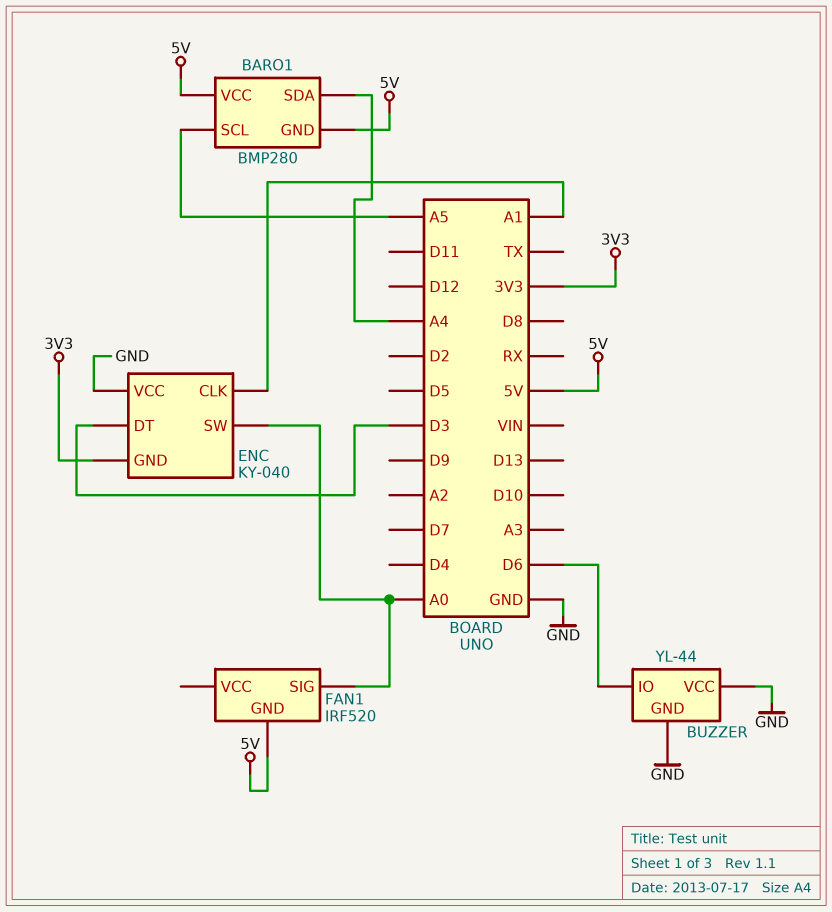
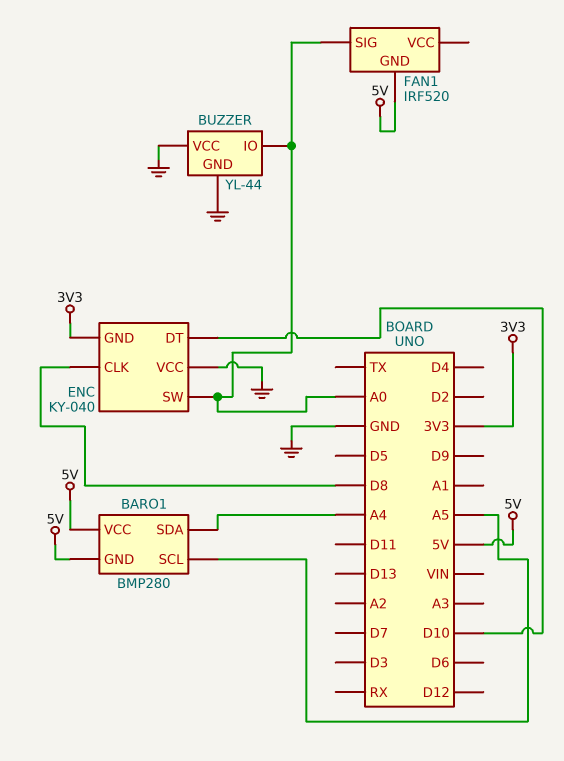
BUZZER pin IO: D6 -> A0
ENC pin CLK: A1 -> D8
ENC pin DT: D3 -> D10

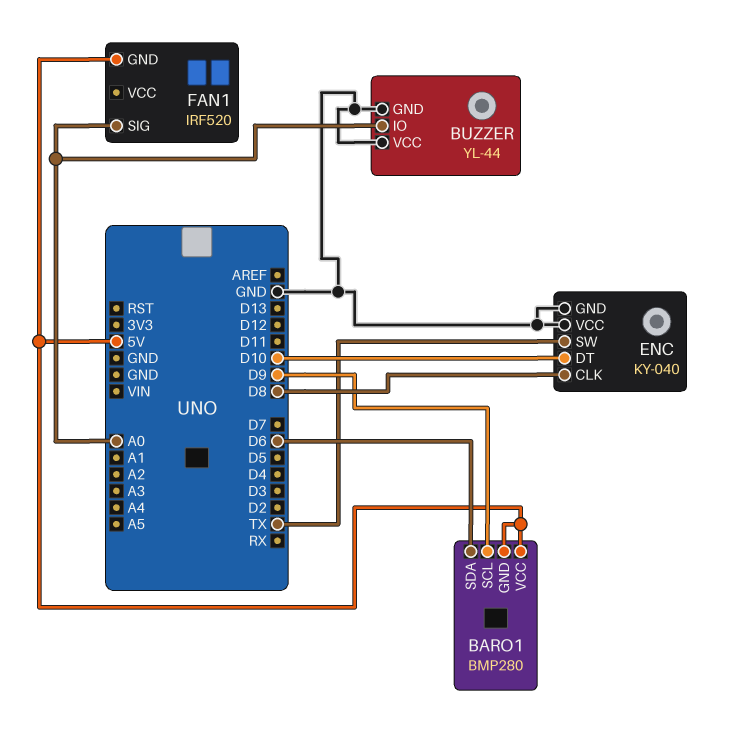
BARO1 pin SCL: A5 -> D9
BARO1 pin SDA: A4 -> D6
ENC pin GND: 3V3 -> GND
ENC pin SW: A0 -> TX

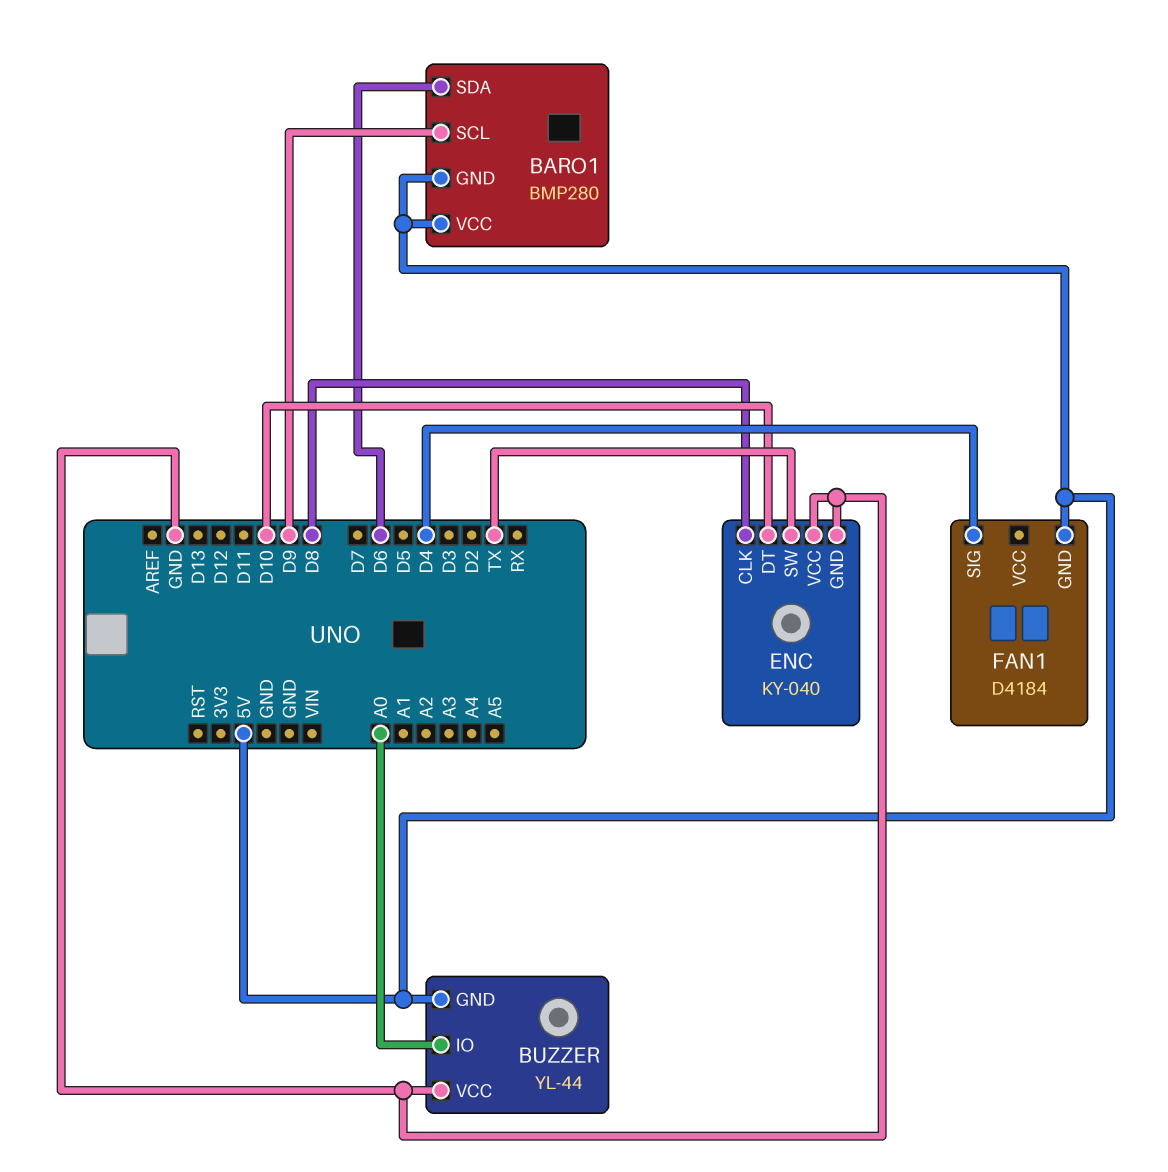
BUZZER pin GND: GND -> 5V
FAN1: IRF520 -> D4184
FAN1 pin SIG: A0 -> D4

